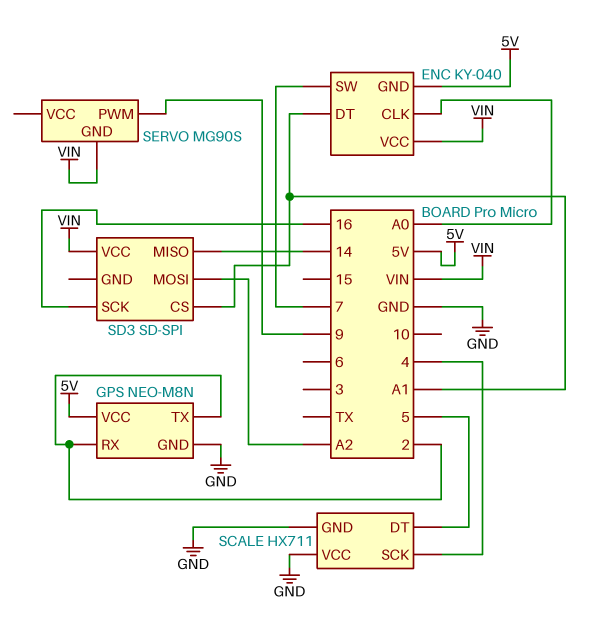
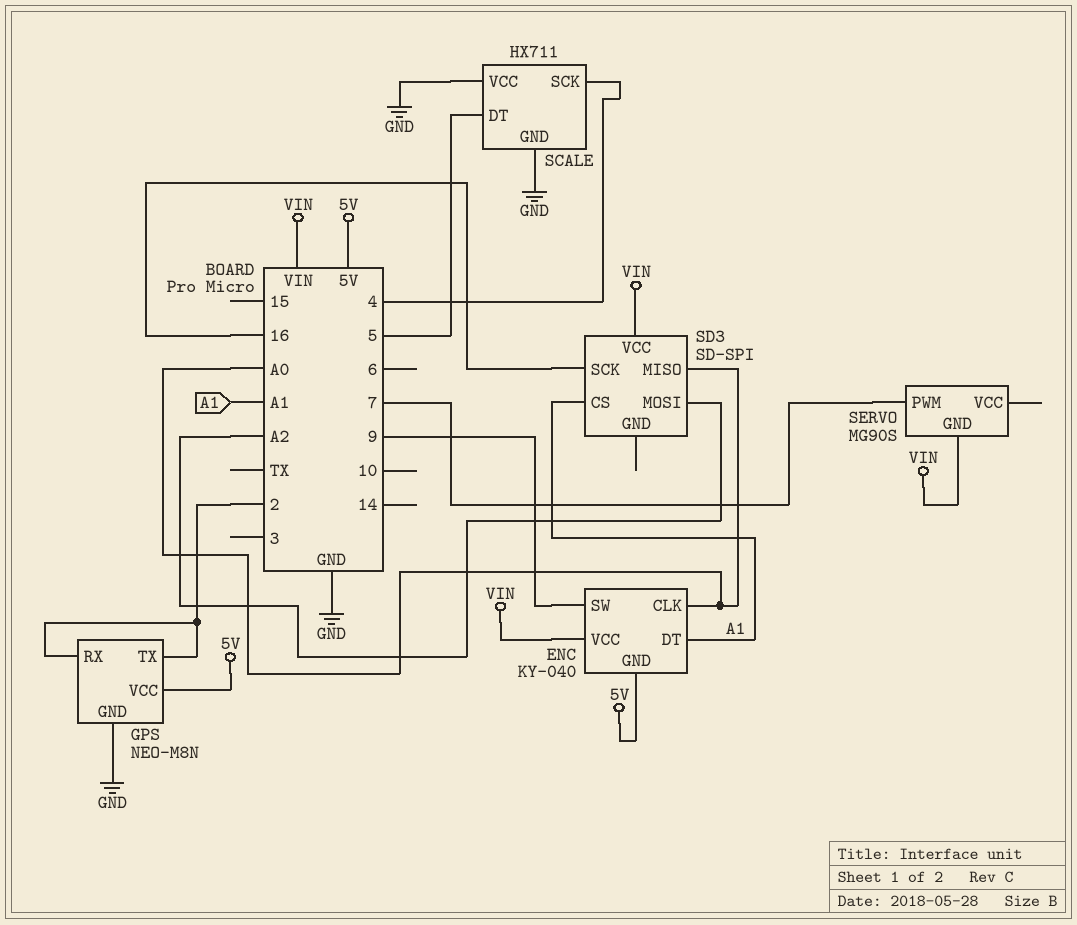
ENC pin SW: 7 -> 9
SD3 pin MISO: 14 -> A0
SERVO pin PWM: 9 -> 7

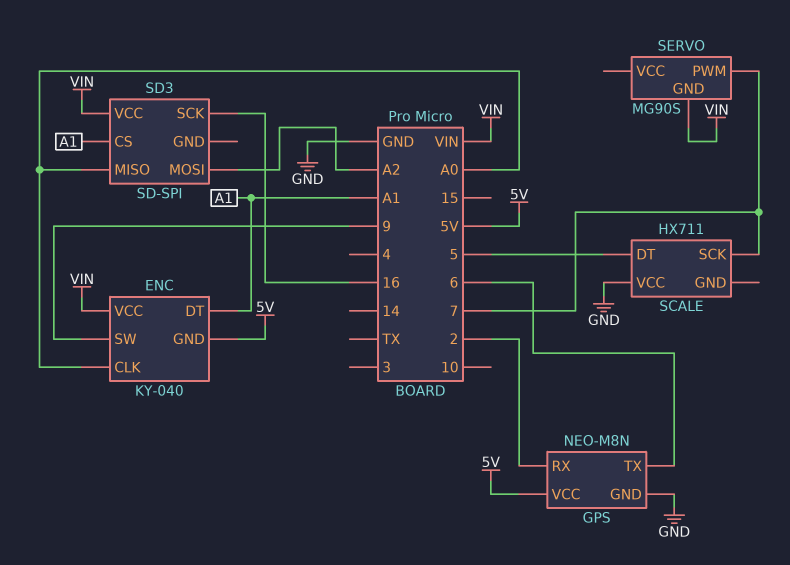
GPS pin TX: 2 -> 6
SCALE pin GND: GND -> none
SCALE pin SCK: 4 -> 7

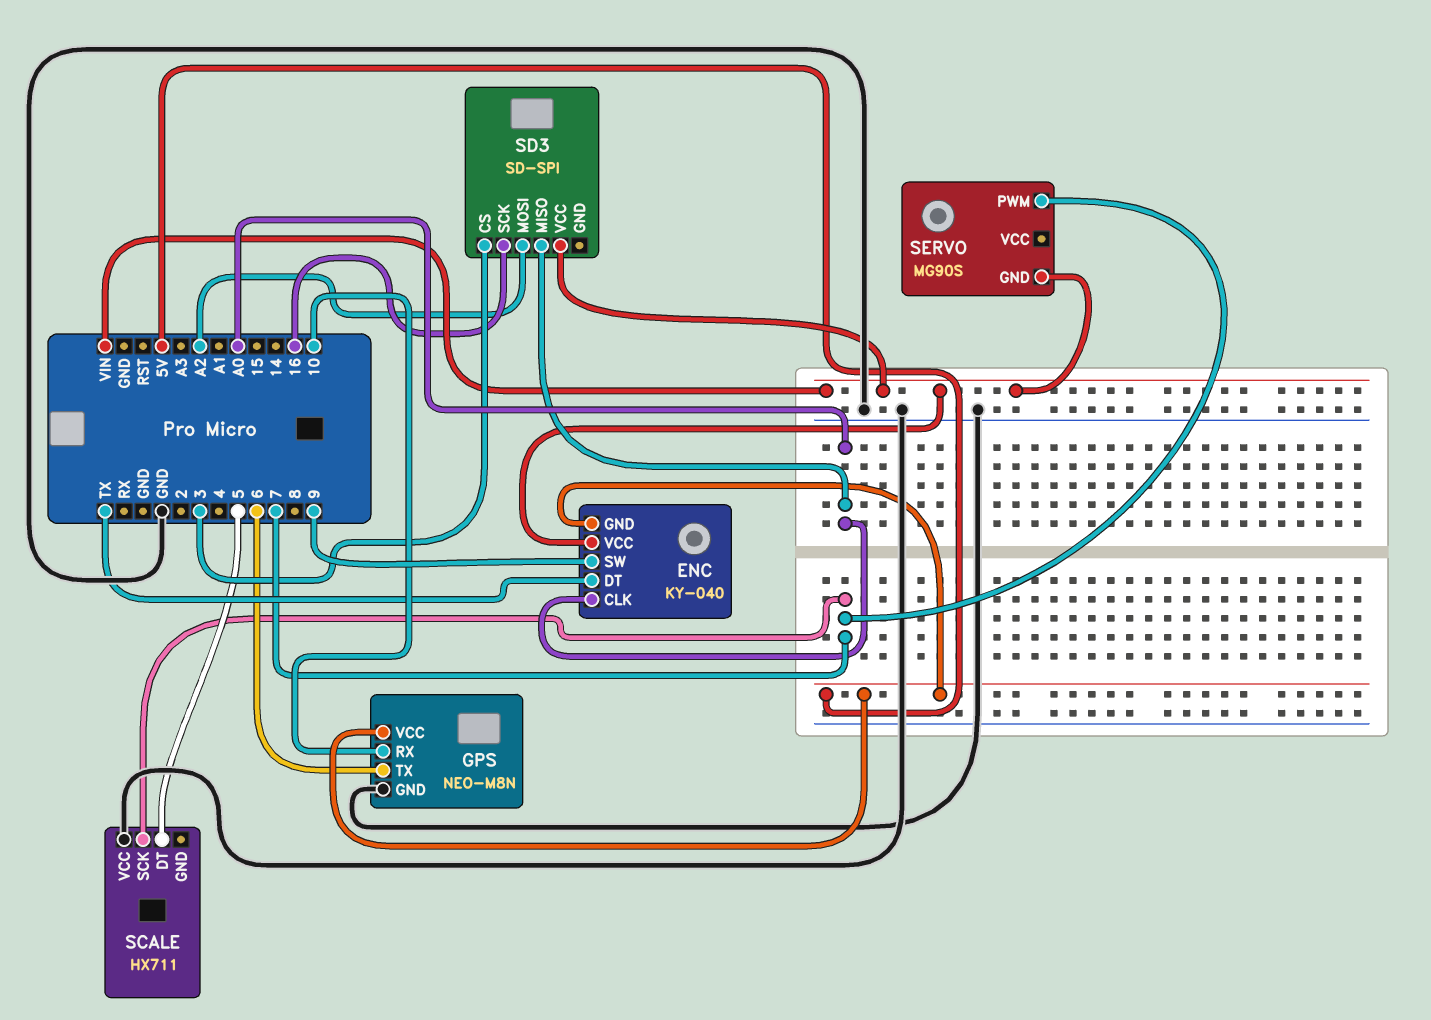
ENC pin DT: A1 -> TX
GPS pin RX: 2 -> 10
SD3 pin CS: A1 -> 3

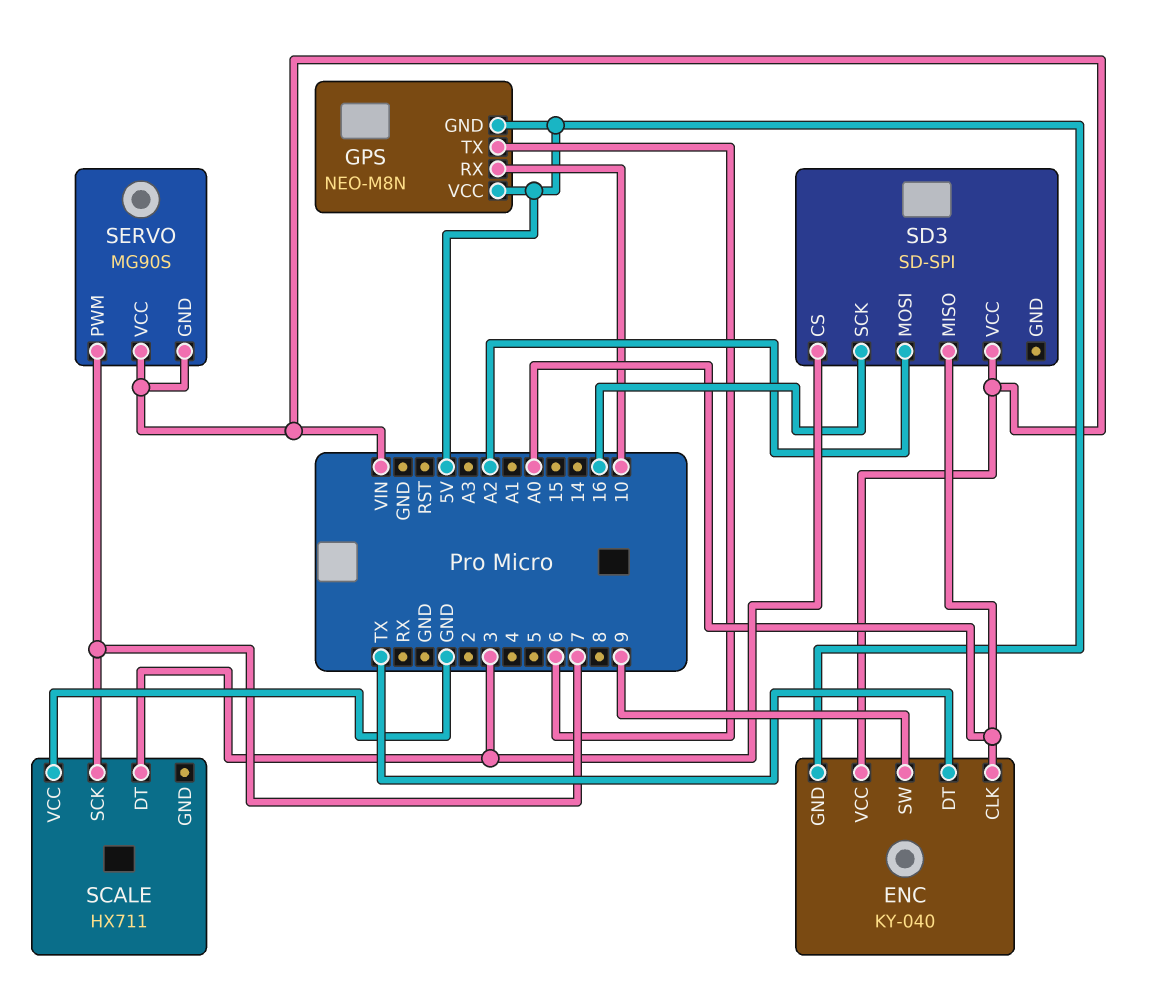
GPS pin GND: GND -> 5V
SCALE pin DT: 5 -> 3
SERVO pin VCC: none -> VIN

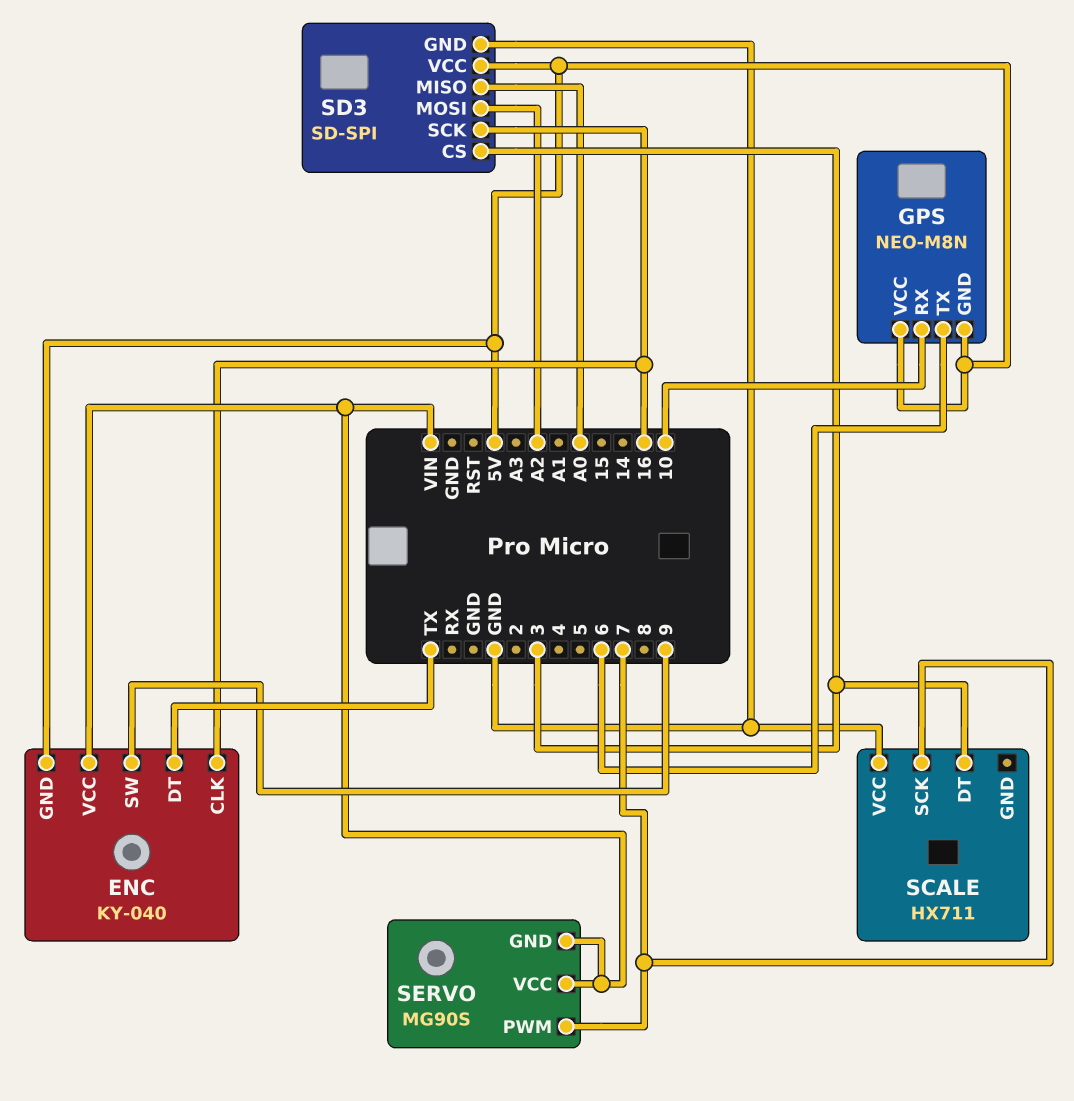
ENC pin CLK: A0 -> 16
SD3 pin GND: none -> GND
SD3 pin VCC: VIN -> 5V

